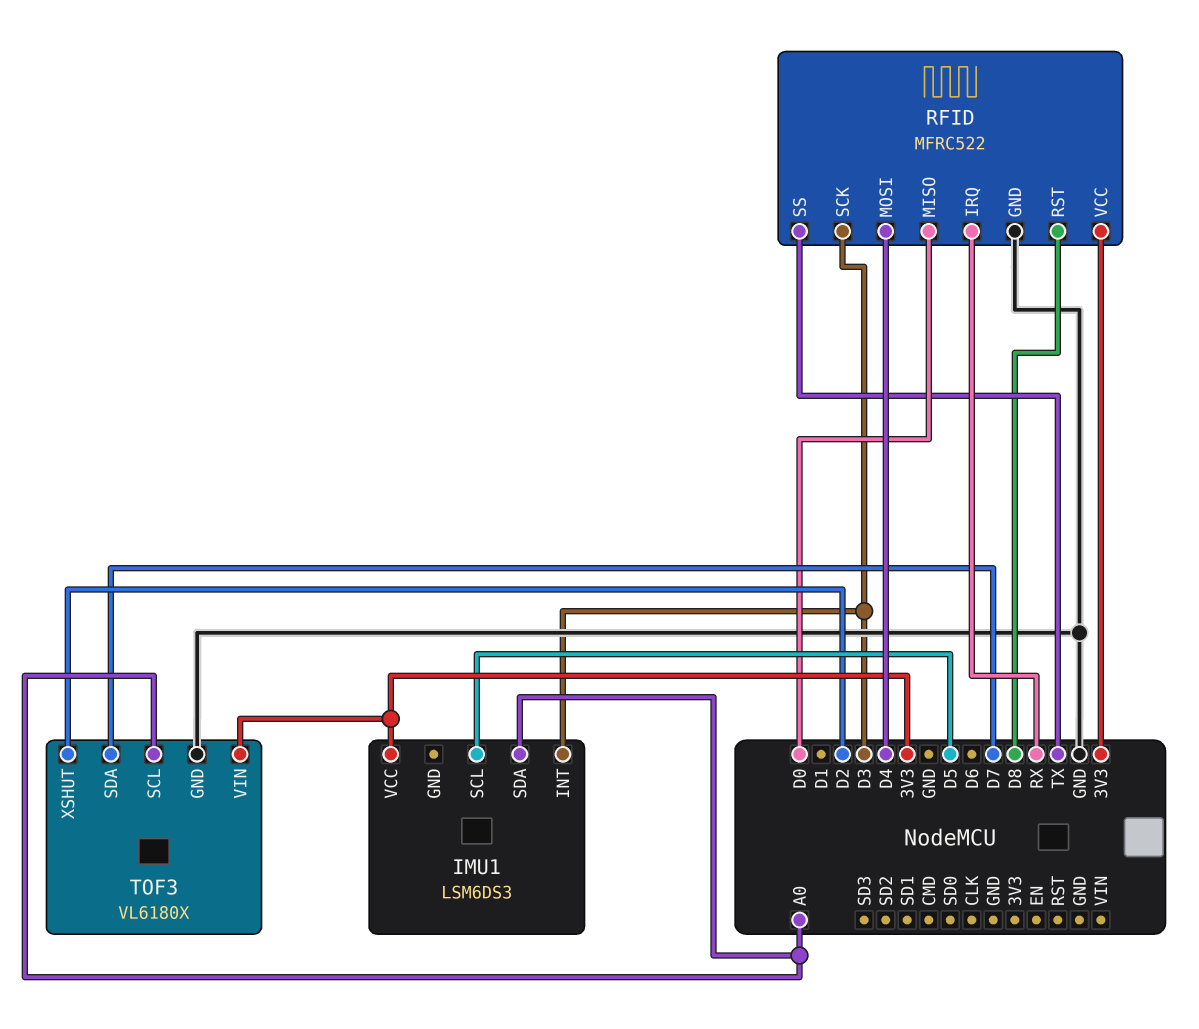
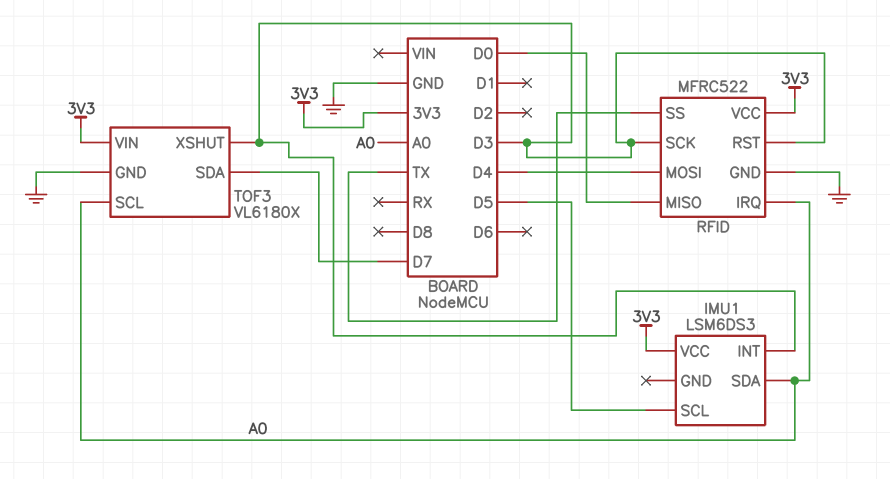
RFID pin IRQ: RX -> A0
RFID pin RST: D8 -> D3
TOF3 pin XSHUT: D2 -> D3

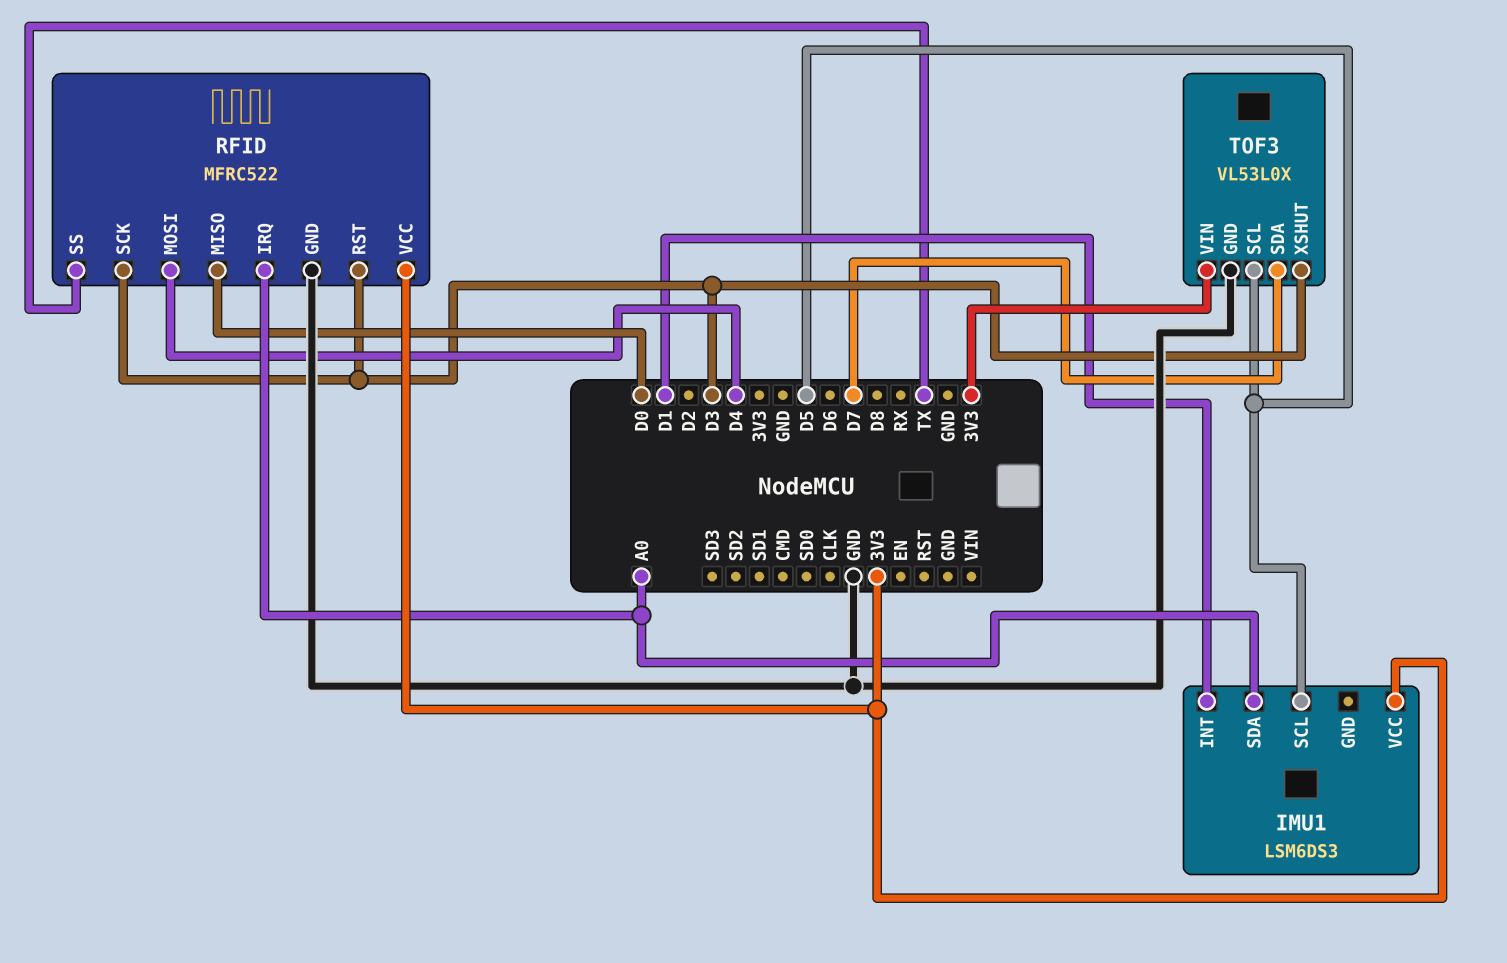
IMU1 pin INT: D3 -> D1
TOF3: VL6180X -> VL53L0X
TOF3 pin SCL: A0 -> D5

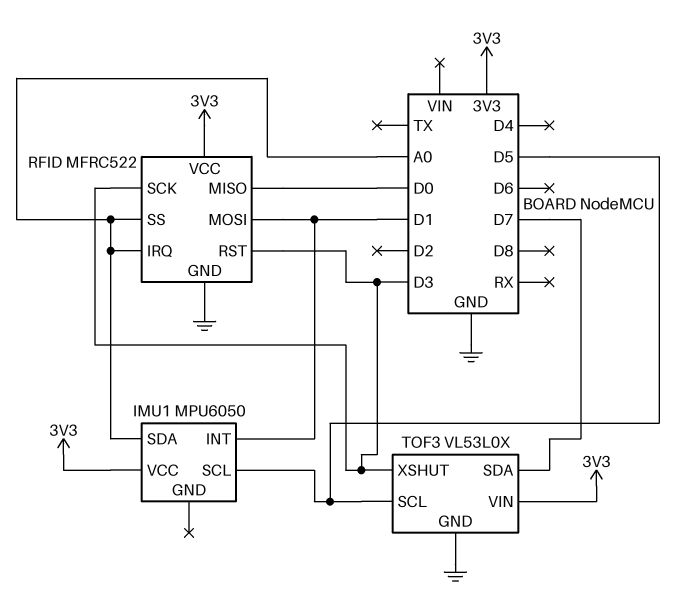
IMU1: LSM6DS3 -> MPU6050
RFID pin MOSI: D4 -> D1
RFID pin SS: TX -> A0

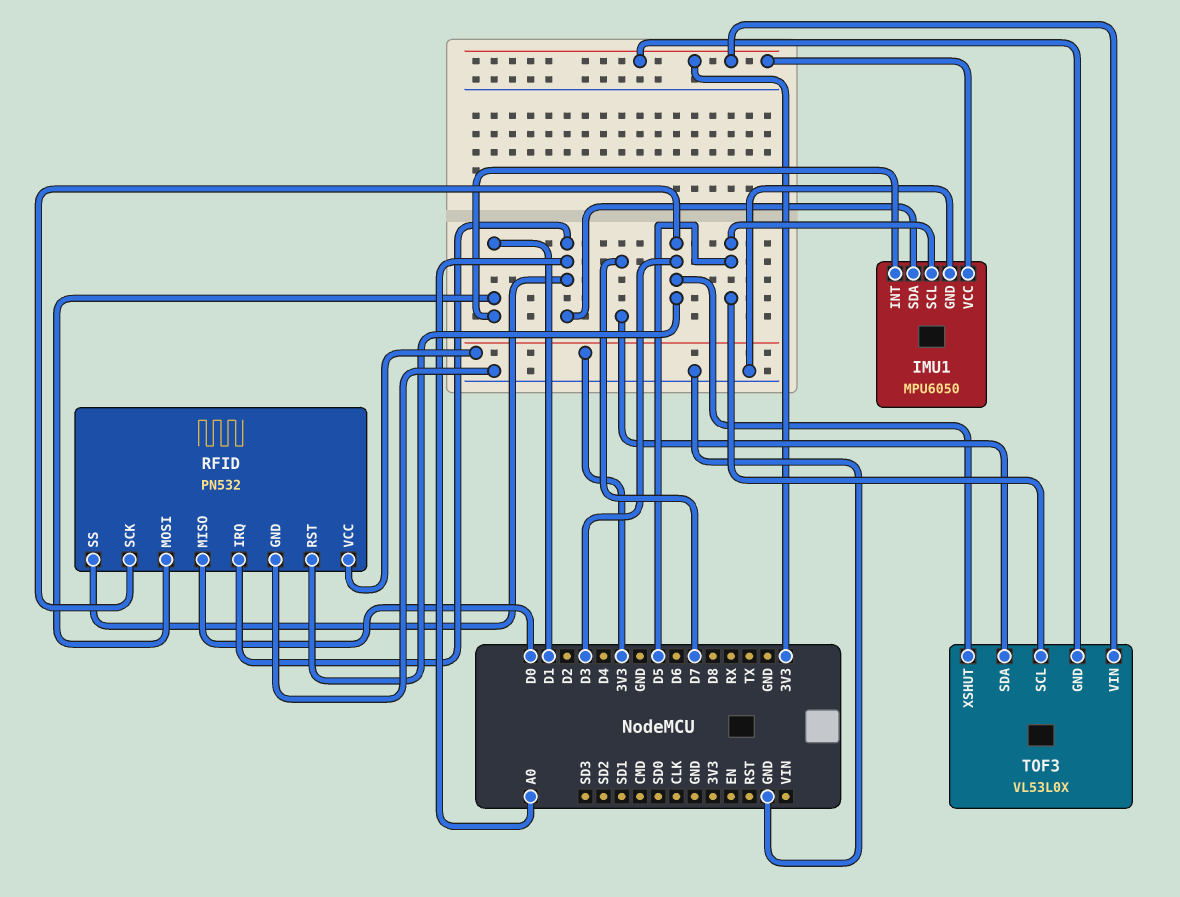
IMU1 pin GND: none -> GND
RFID: MFRC522 -> PN532
TOF3 pin GND: GND -> 3V3

